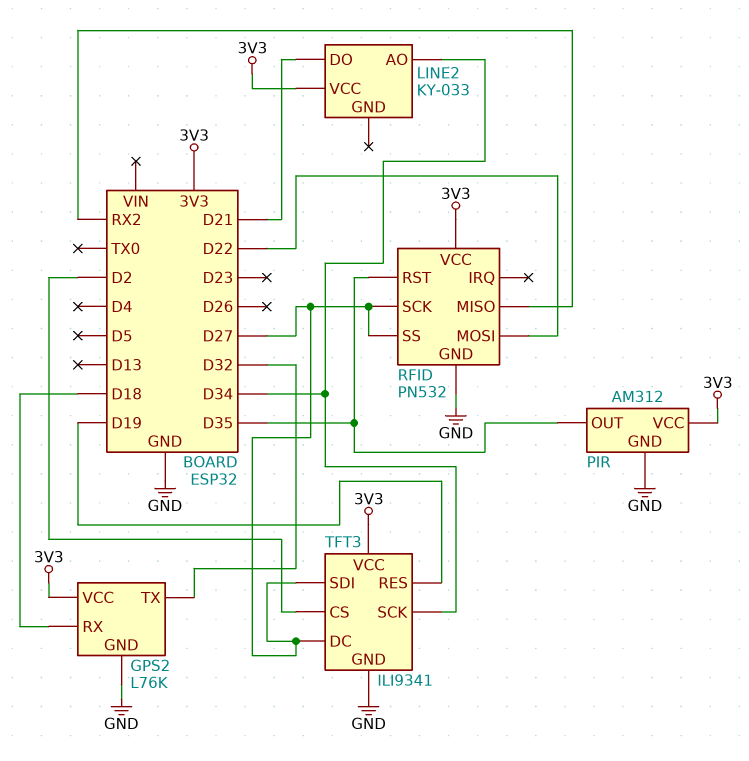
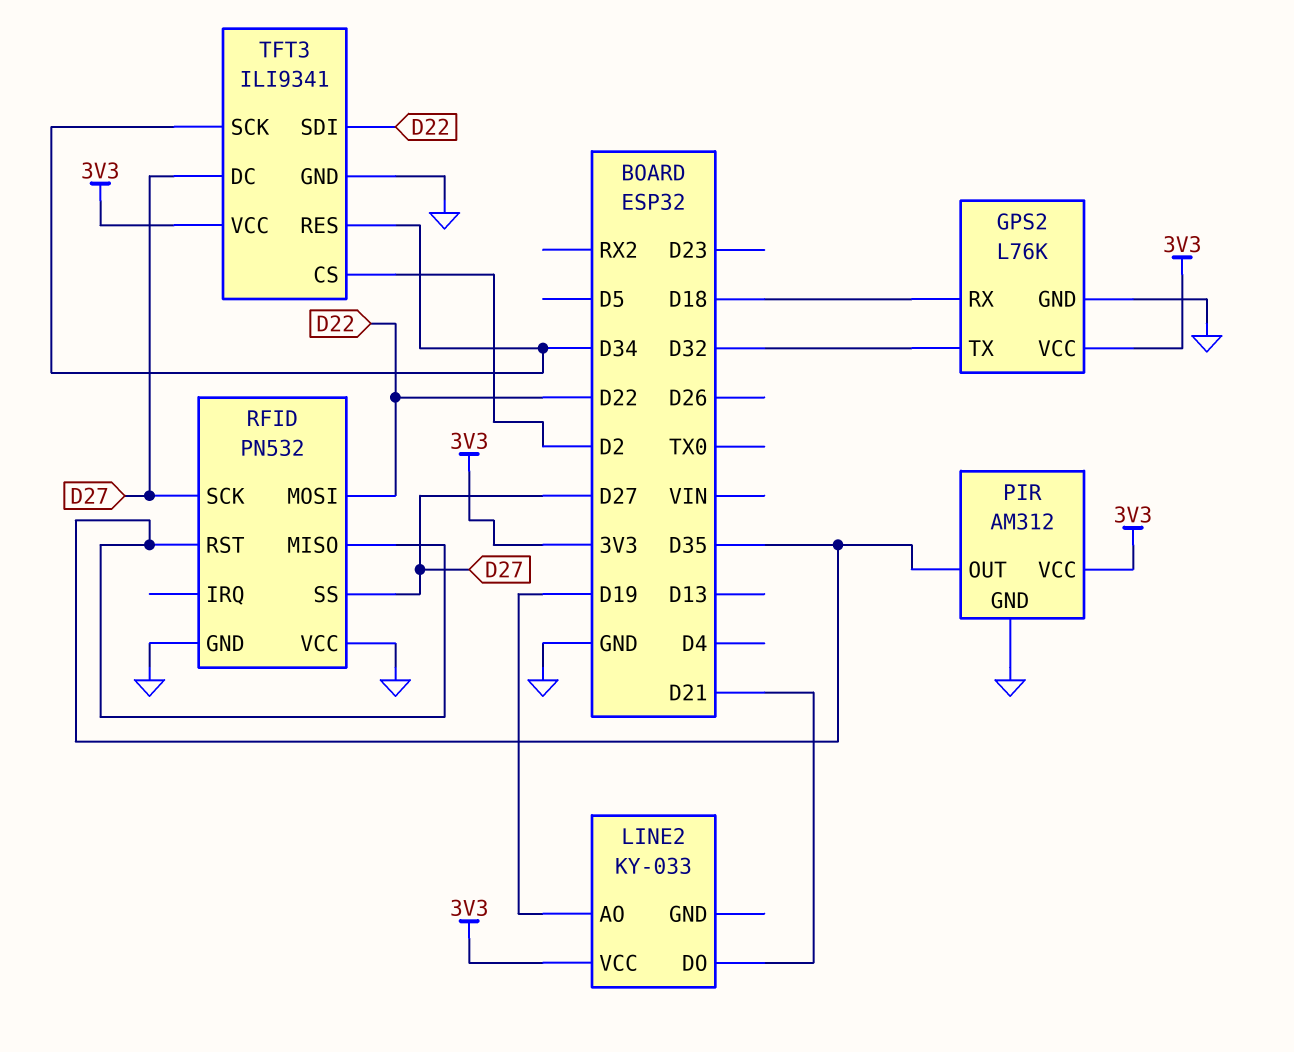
LINE2 pin AO: D34 -> D19
RFID pin MISO: RX2 -> D35
RFID pin VCC: 3V3 -> GND
TFT3 pin RES: D19 -> D34
TFT3 pin SDI: D27 -> D22

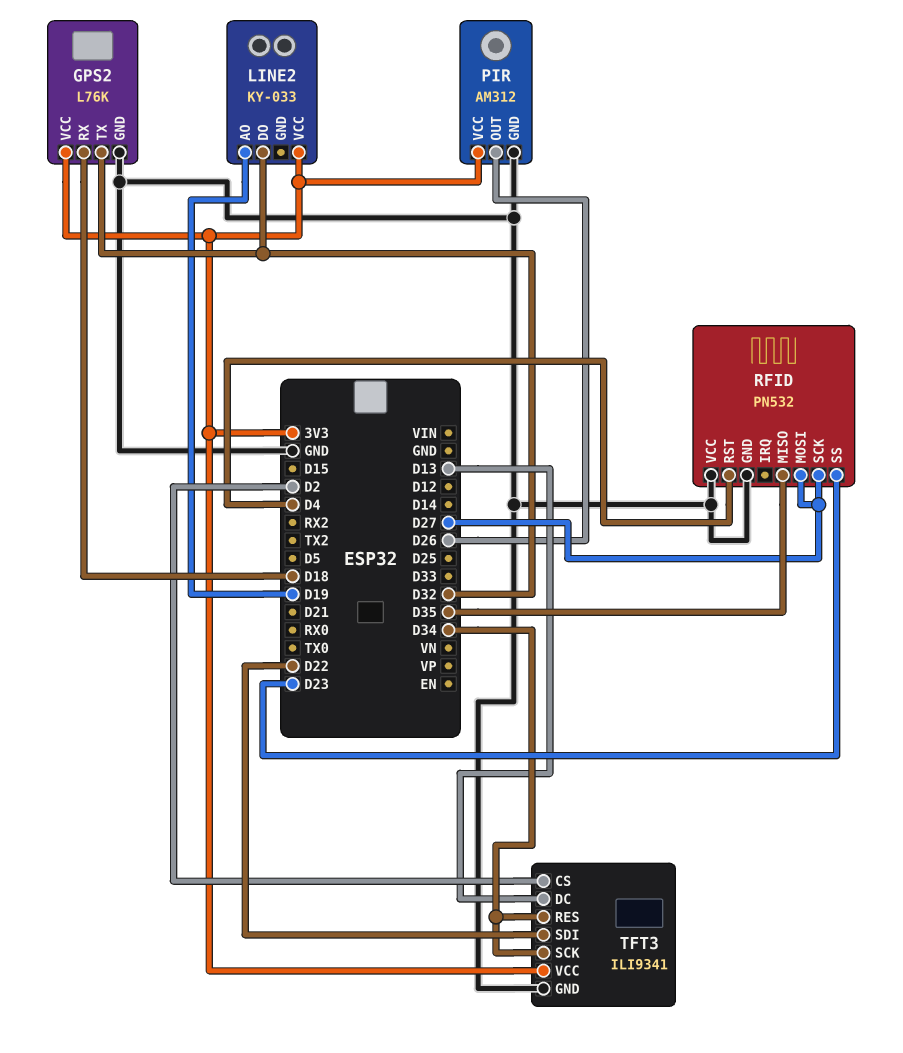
LINE2 pin DO: D21 -> D32
PIR pin OUT: D35 -> D26
RFID pin MOSI: D22 -> D27
RFID pin RST: D35 -> D4
RFID pin SS: D27 -> D23
TFT3 pin DC: D27 -> D13

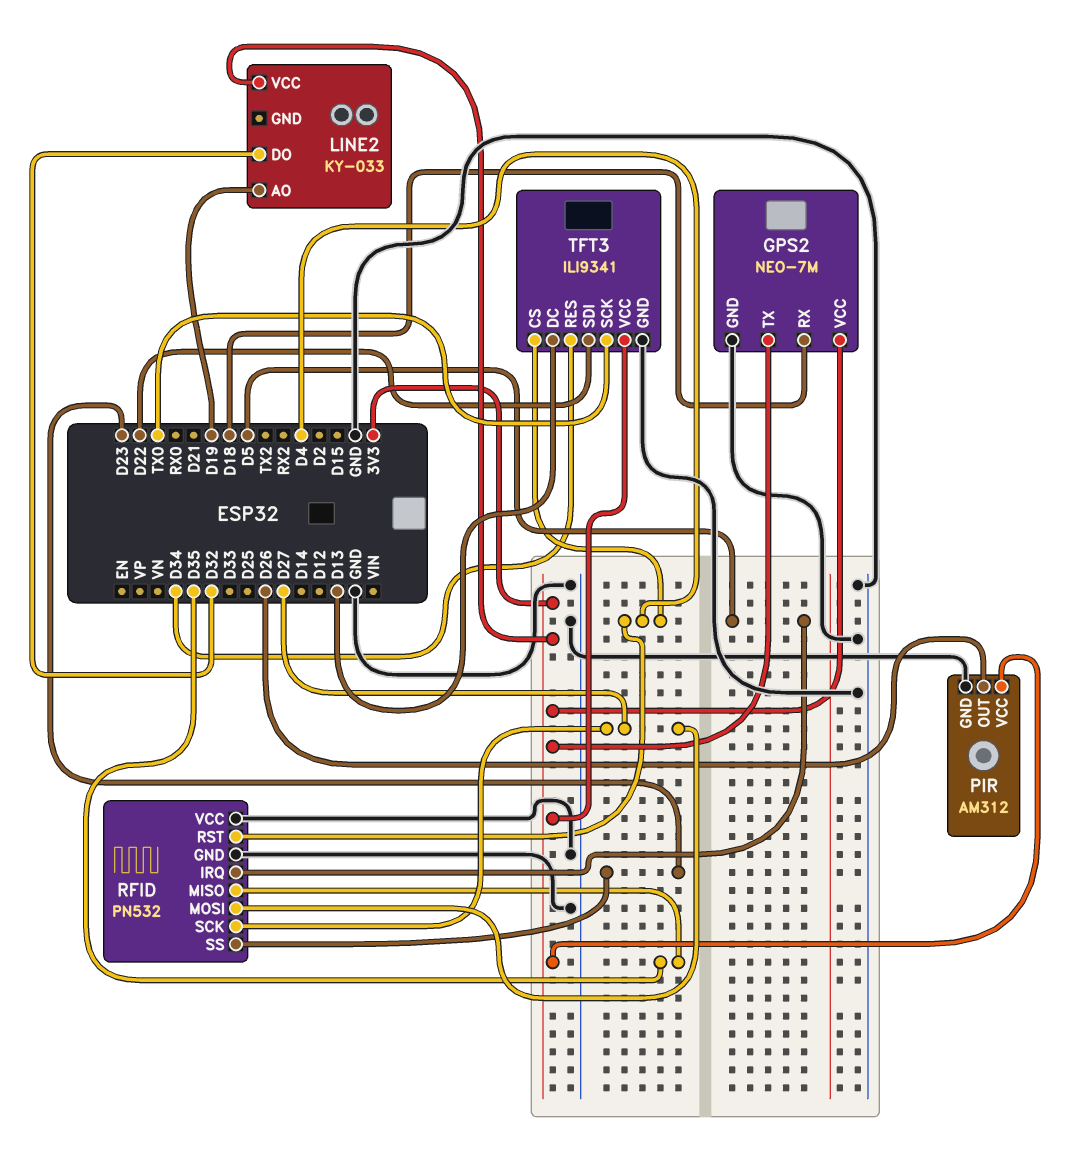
GPS2: L76K -> NEO-7M
GPS2 pin TX: D32 -> 3V3
RFID pin IRQ: none -> D5
TFT3 pin CS: D2 -> D4
TFT3 pin SCK: D34 -> TX0

